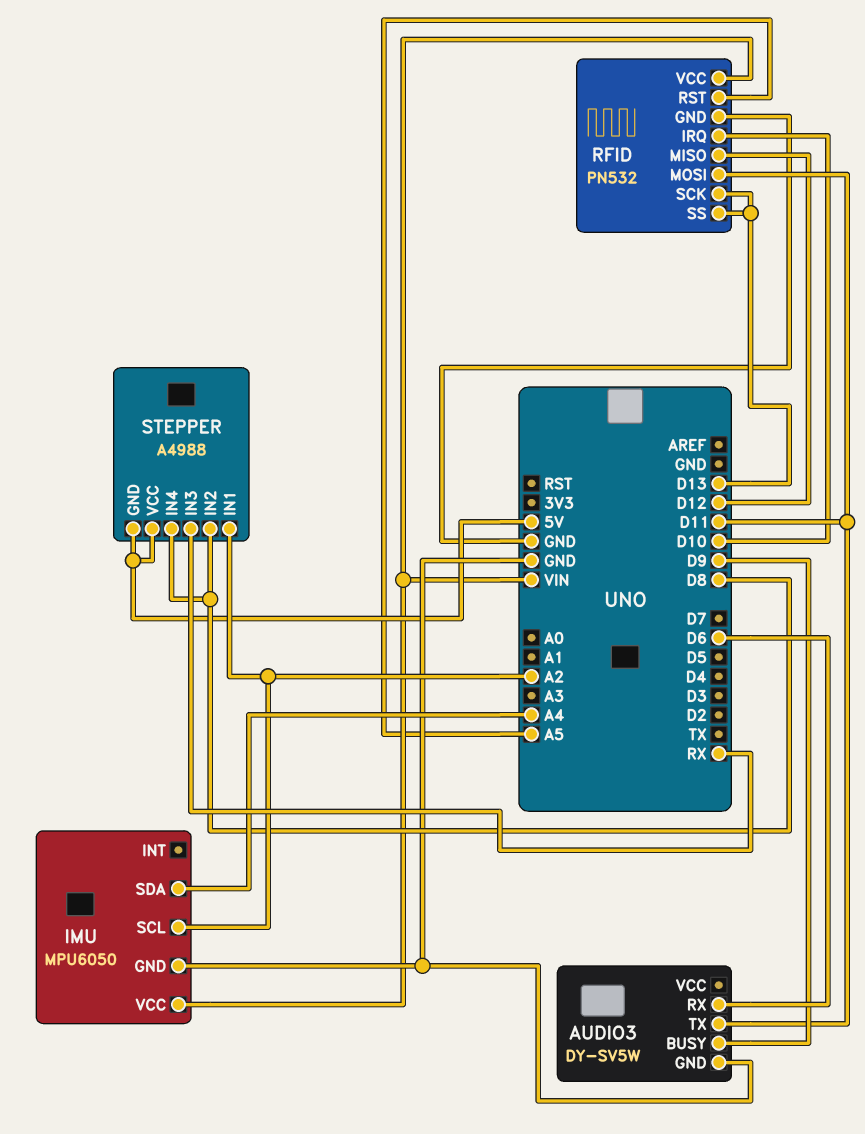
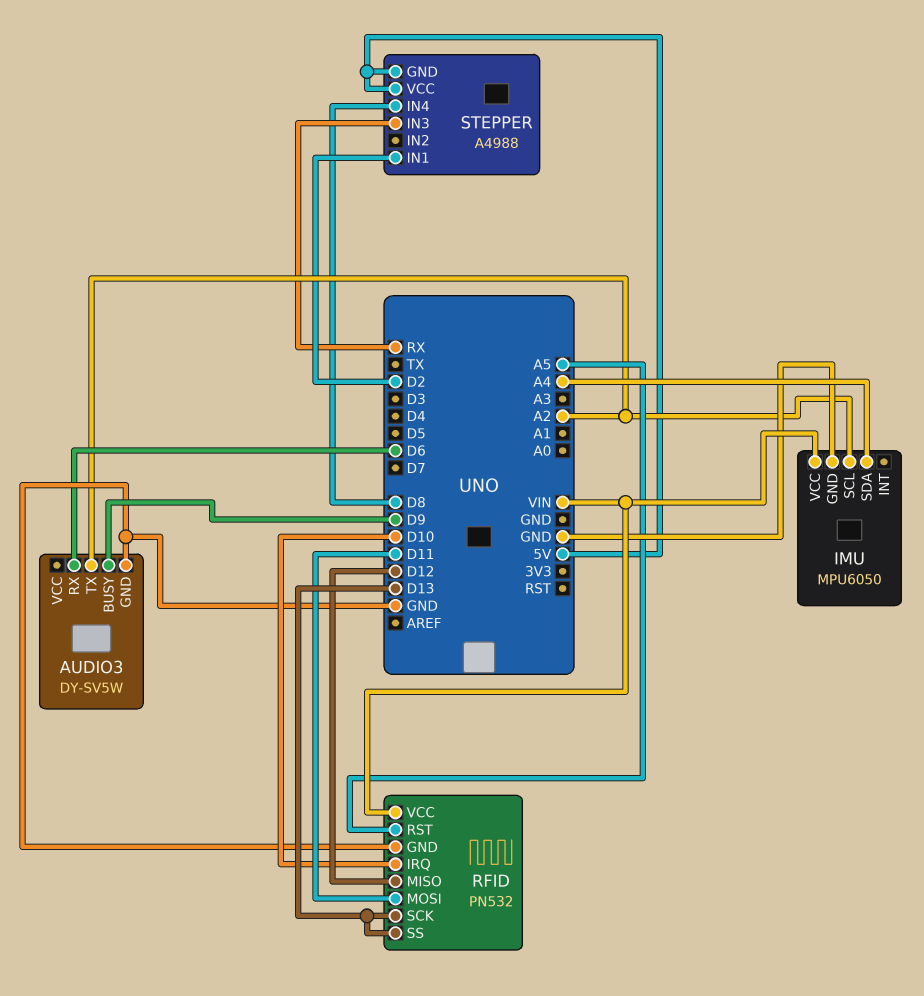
AUDIO3 pin TX: D11 -> A2
STEPPER pin IN1: A2 -> D2
STEPPER pin IN2: D8 -> none

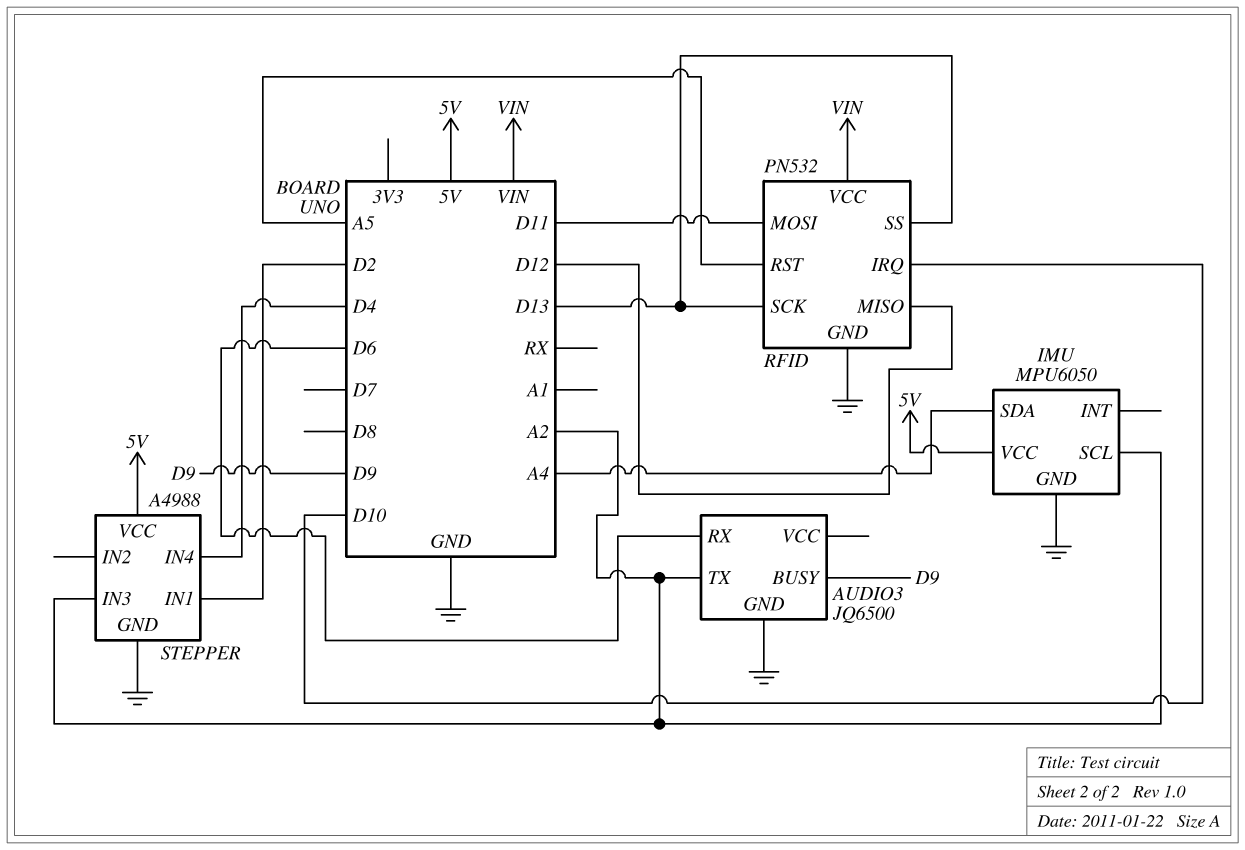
AUDIO3: DY-SV5W -> JQ6500
IMU pin VCC: VIN -> 5V
STEPPER pin GND: 5V -> GND
STEPPER pin IN3: RX -> A2
STEPPER pin IN4: D8 -> D4

